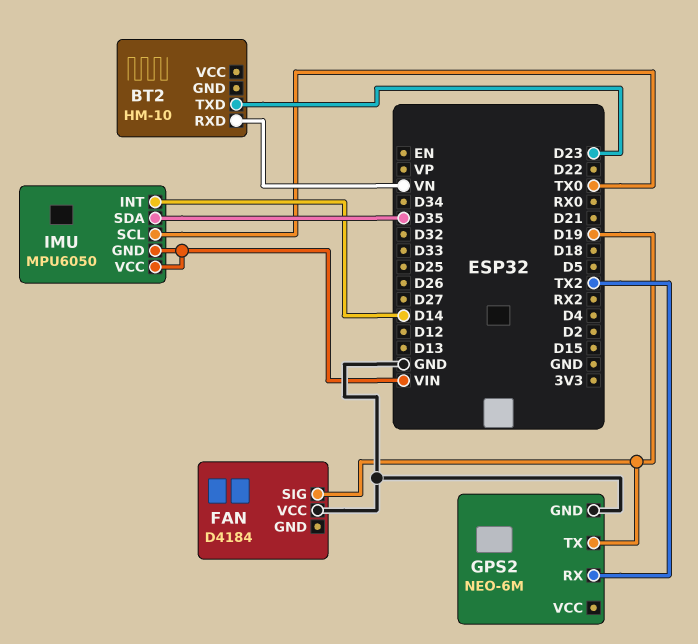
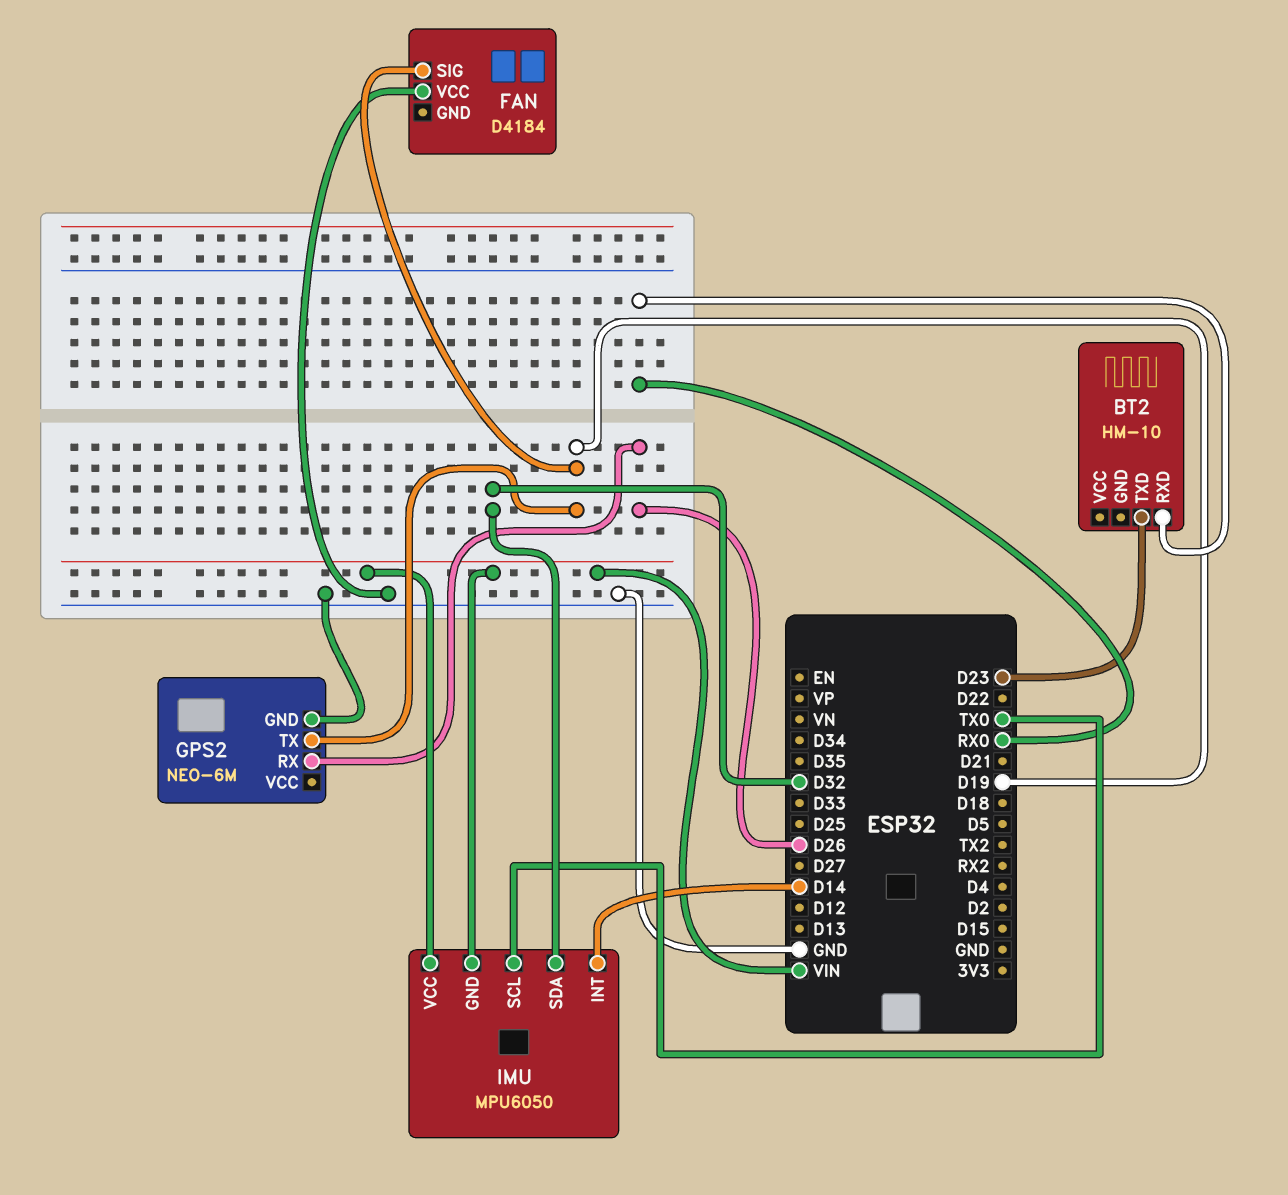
BT2 pin RXD: VN -> RX0
GPS2 pin RX: TX2 -> D26
IMU pin SDA: D35 -> D32

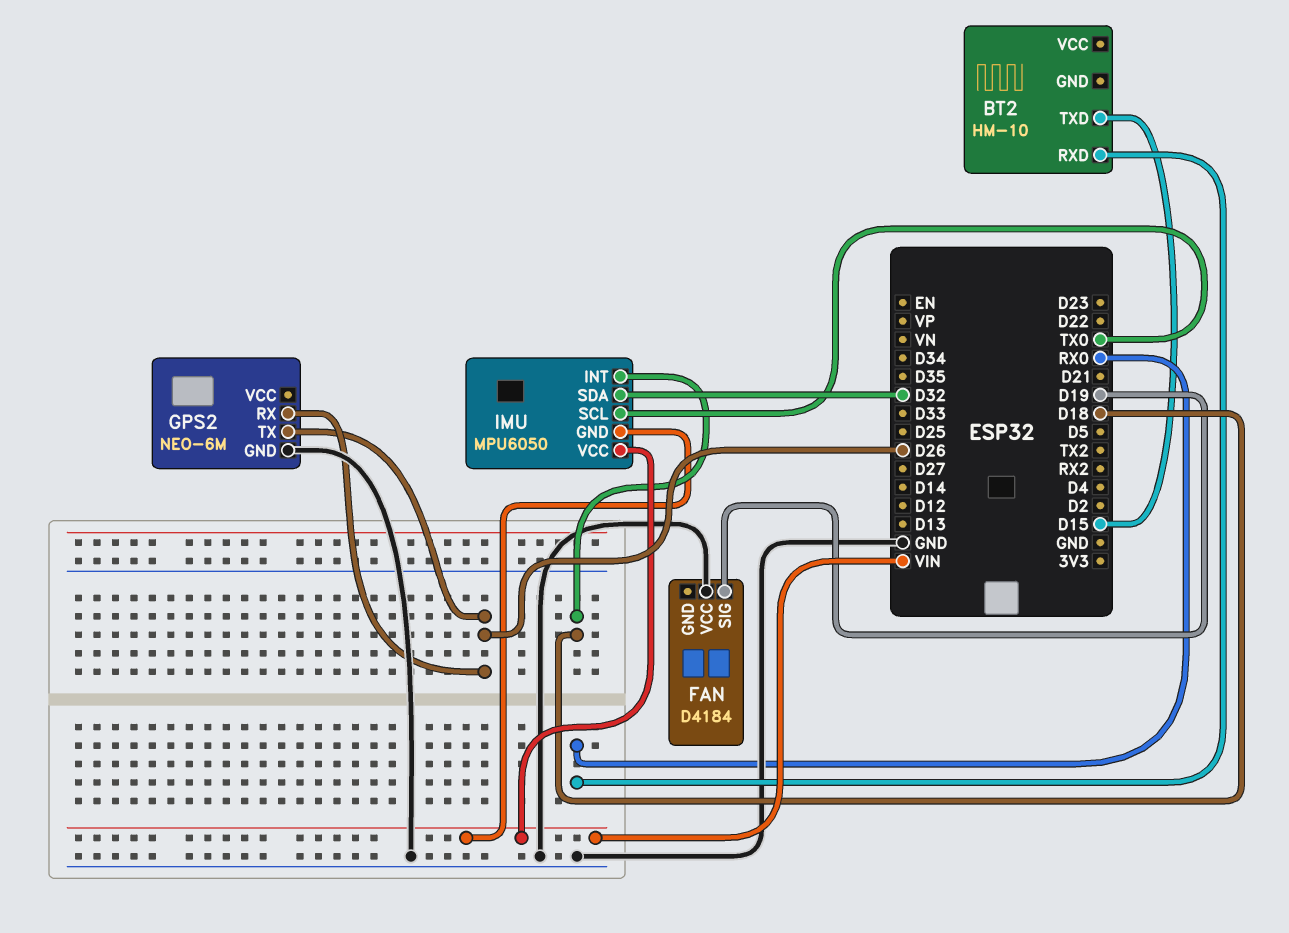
BT2 pin TXD: D23 -> D15
GPS2 pin TX: D19 -> D26
IMU pin INT: D14 -> D18

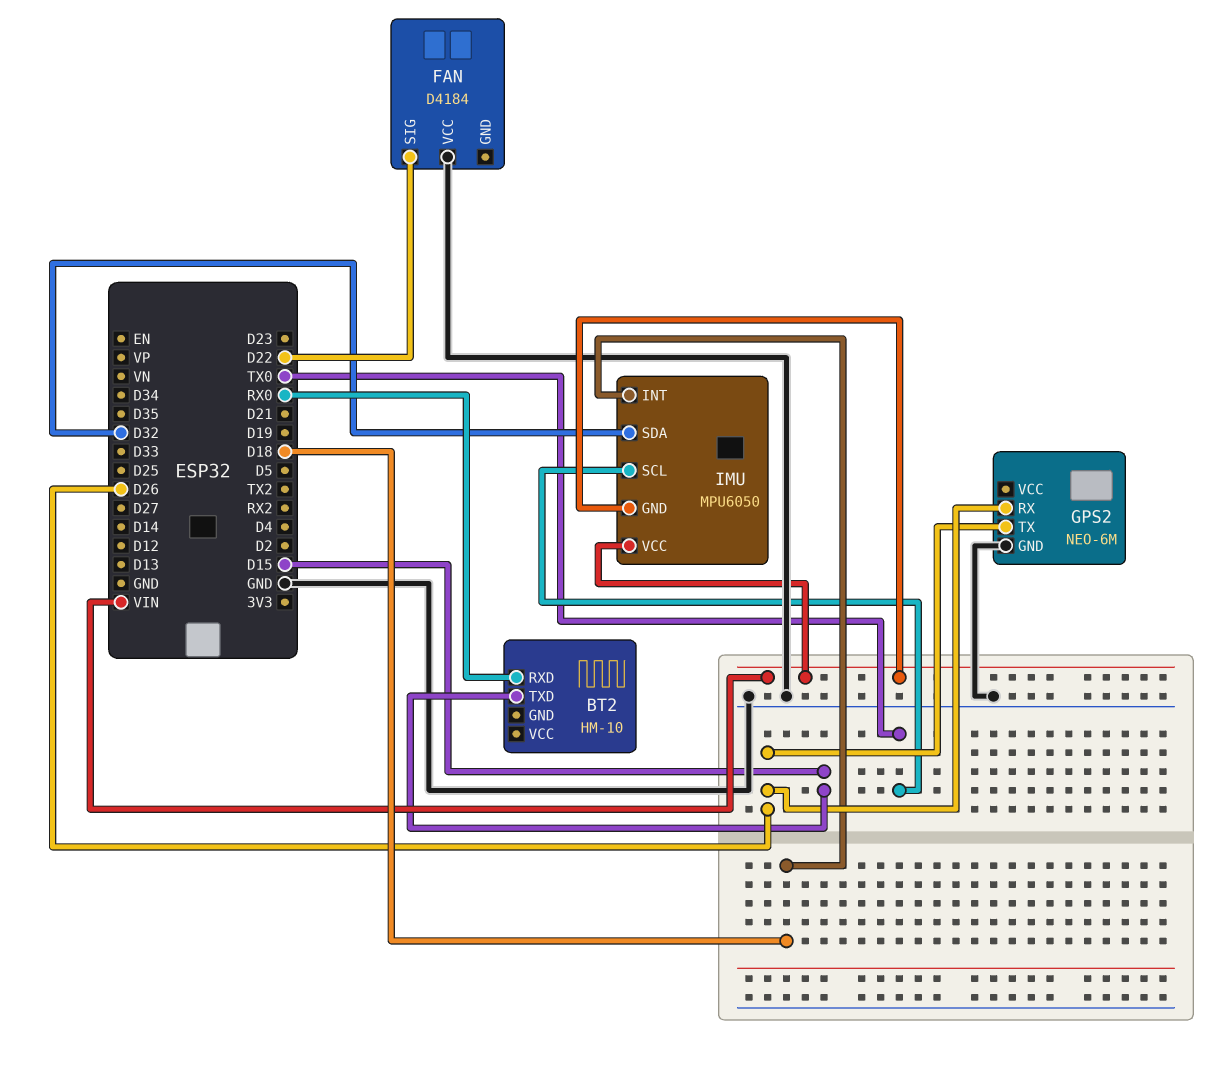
FAN pin SIG: D19 -> D22

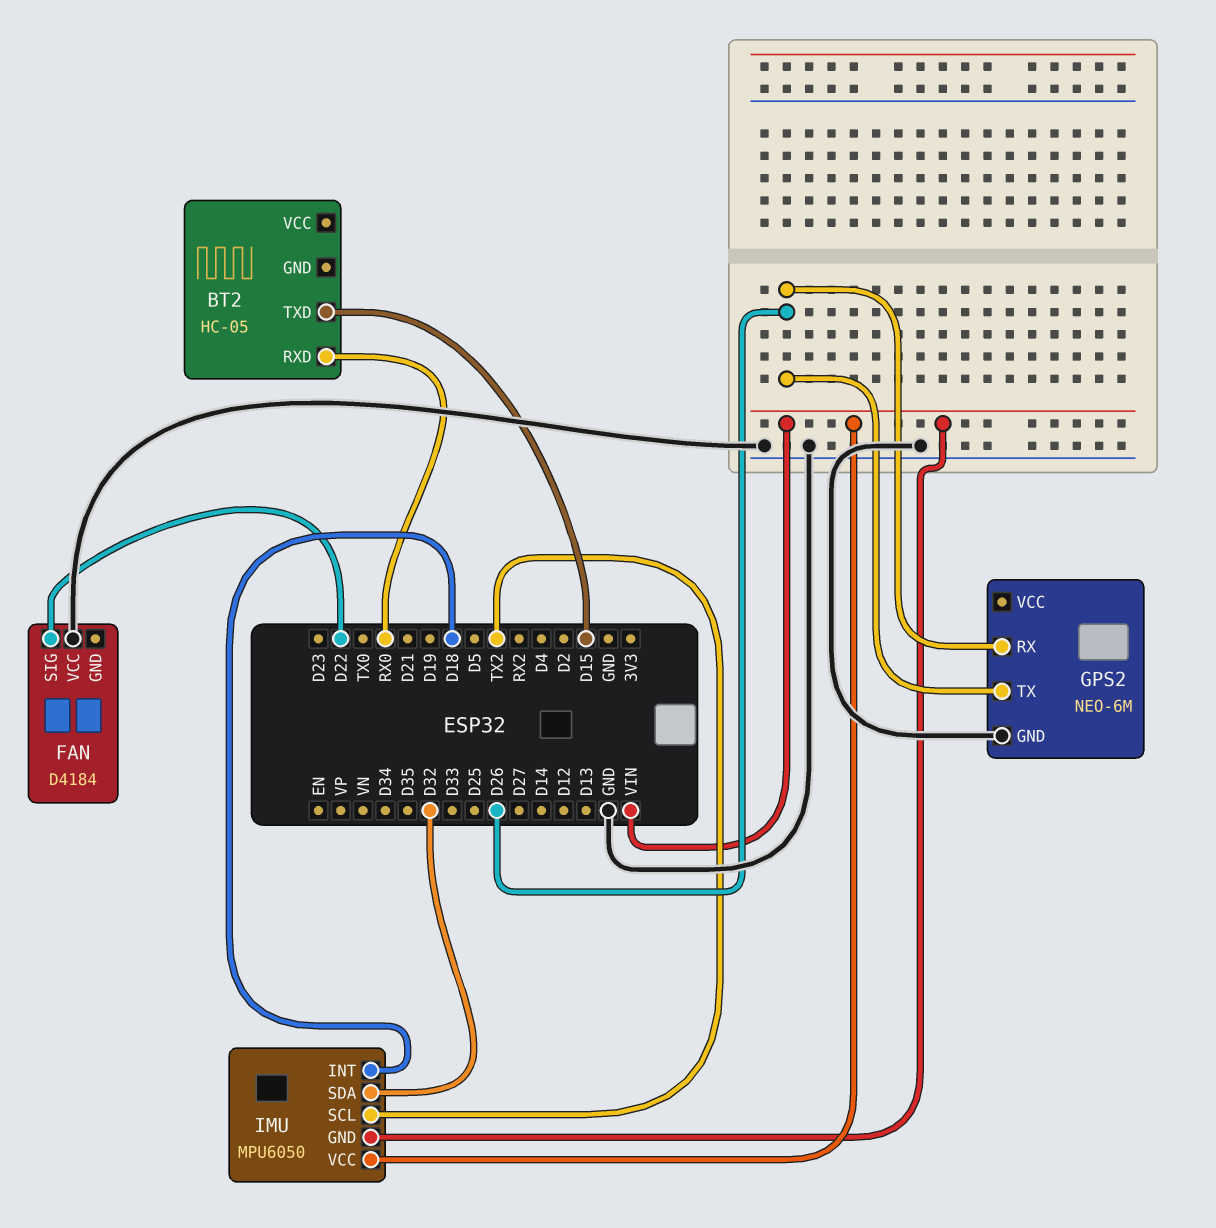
BT2: HM-10 -> HC-05
IMU pin SCL: TX0 -> TX2

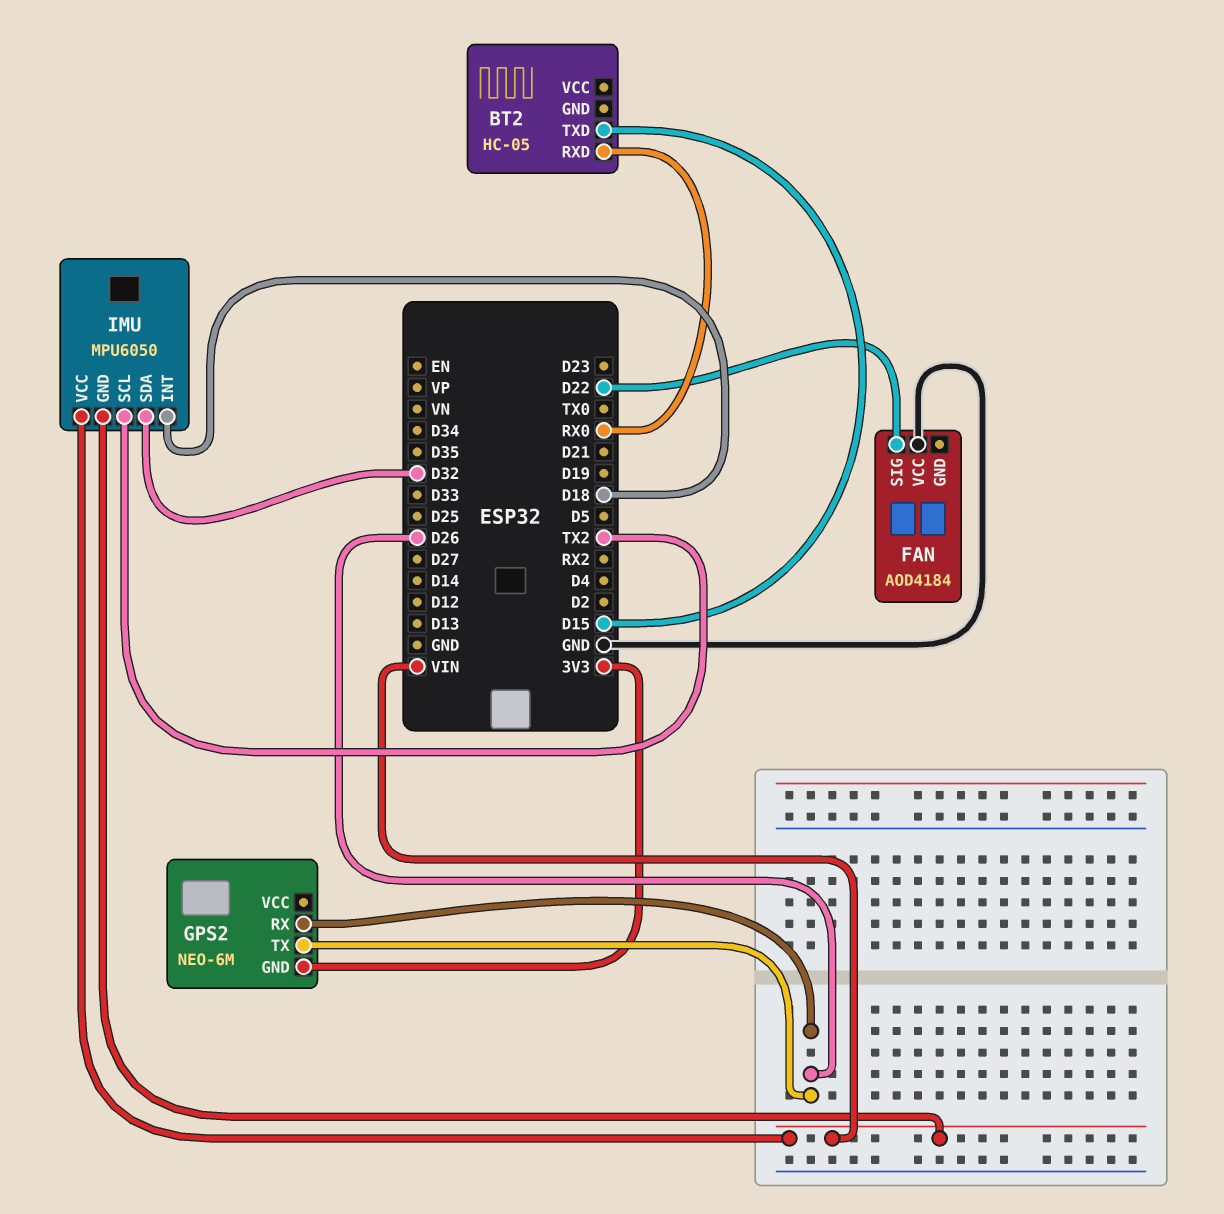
FAN: D4184 -> AOD4184
GPS2 pin GND: GND -> 3V3

